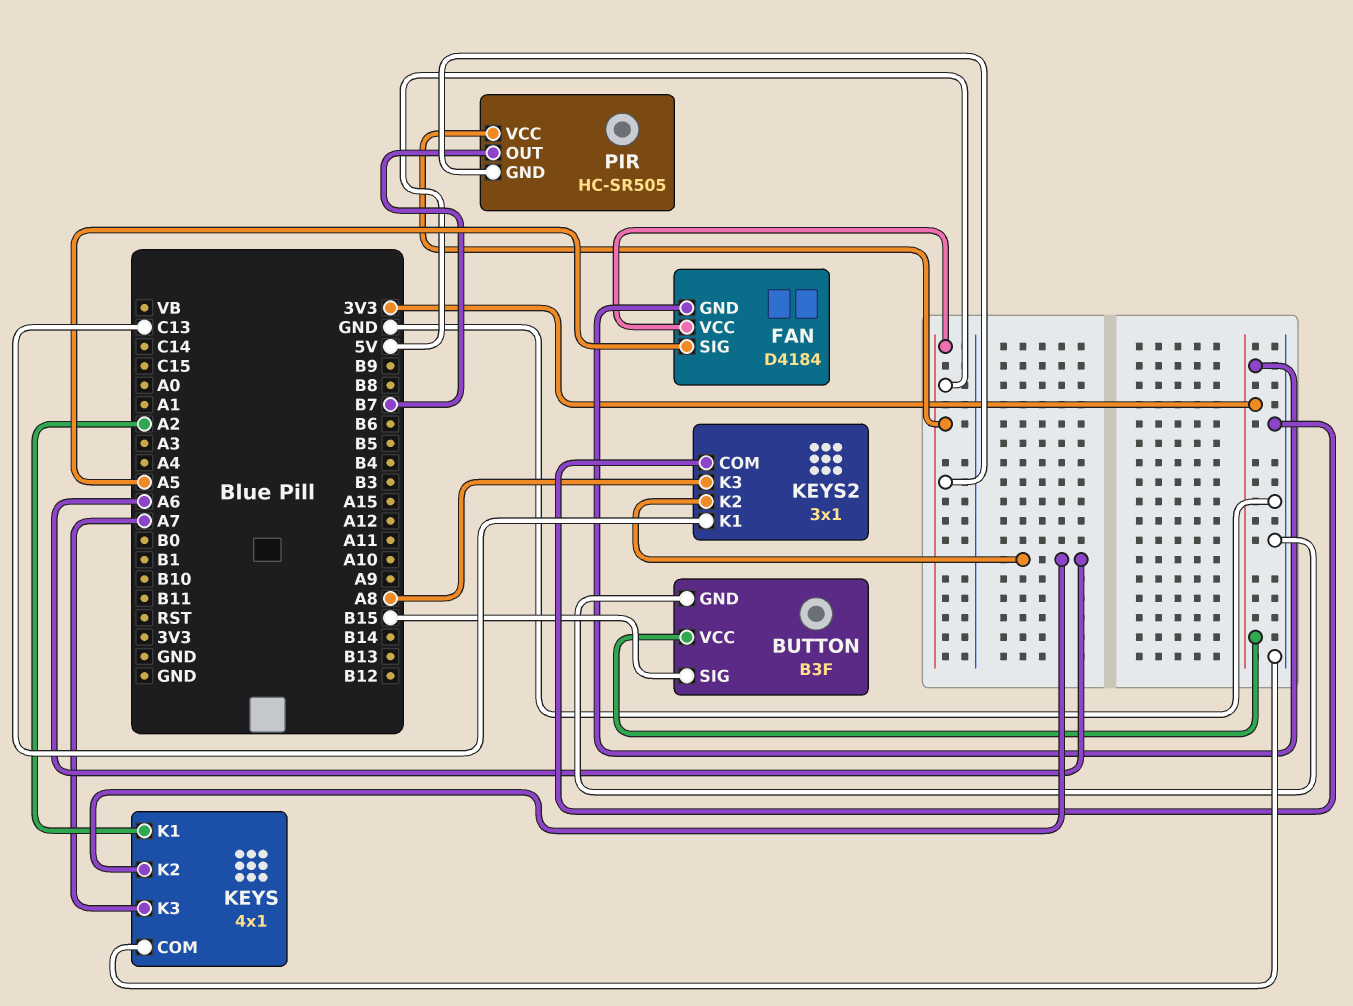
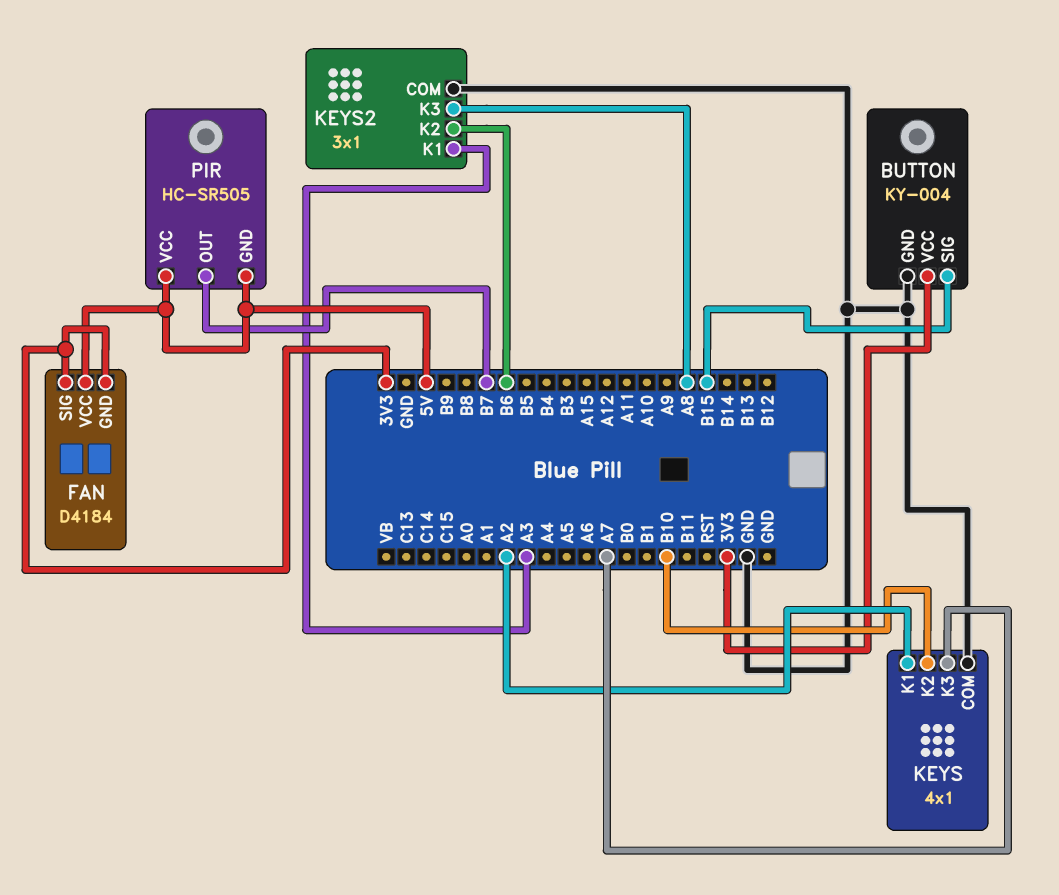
BUTTON: B3F -> KY-004
FAN pin SIG: A5 -> 3V3
KEYS pin K2: A6 -> B10
KEYS2 pin K1: C13 -> A3
KEYS2 pin K2: A6 -> B6

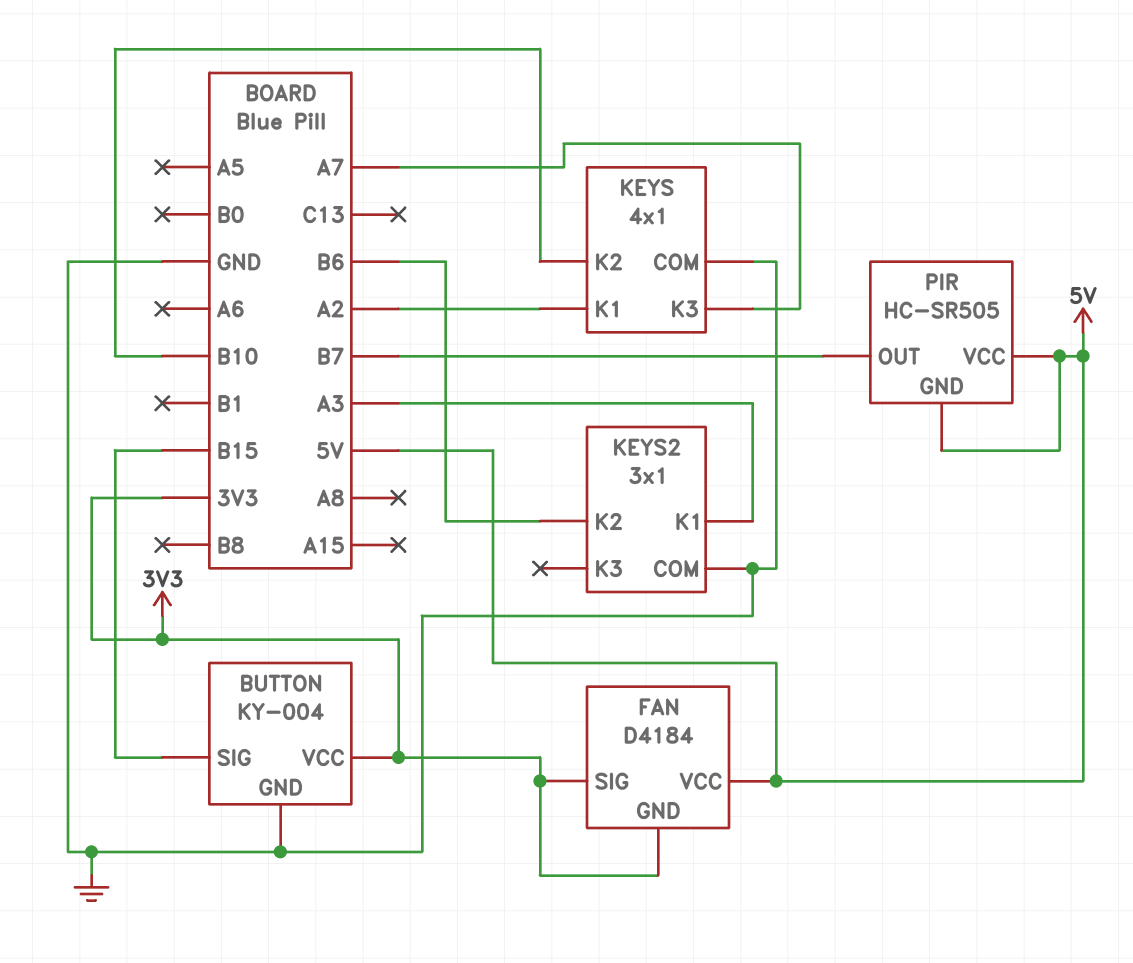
KEYS2 pin K3: A8 -> none

